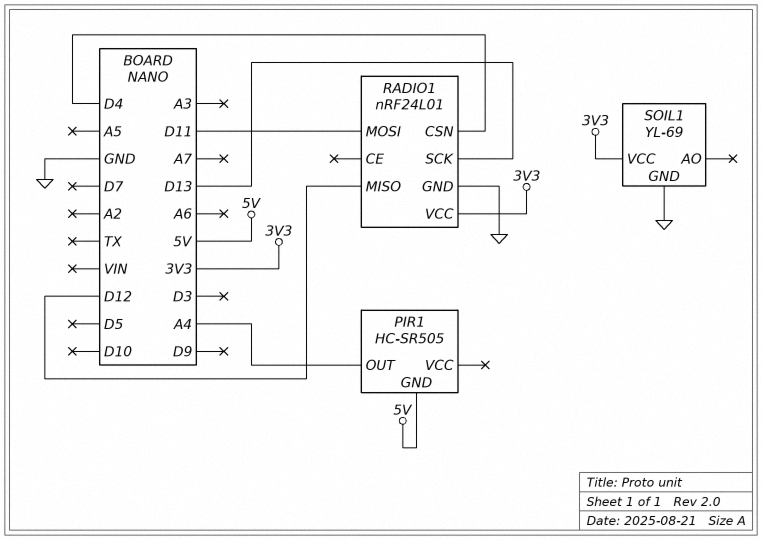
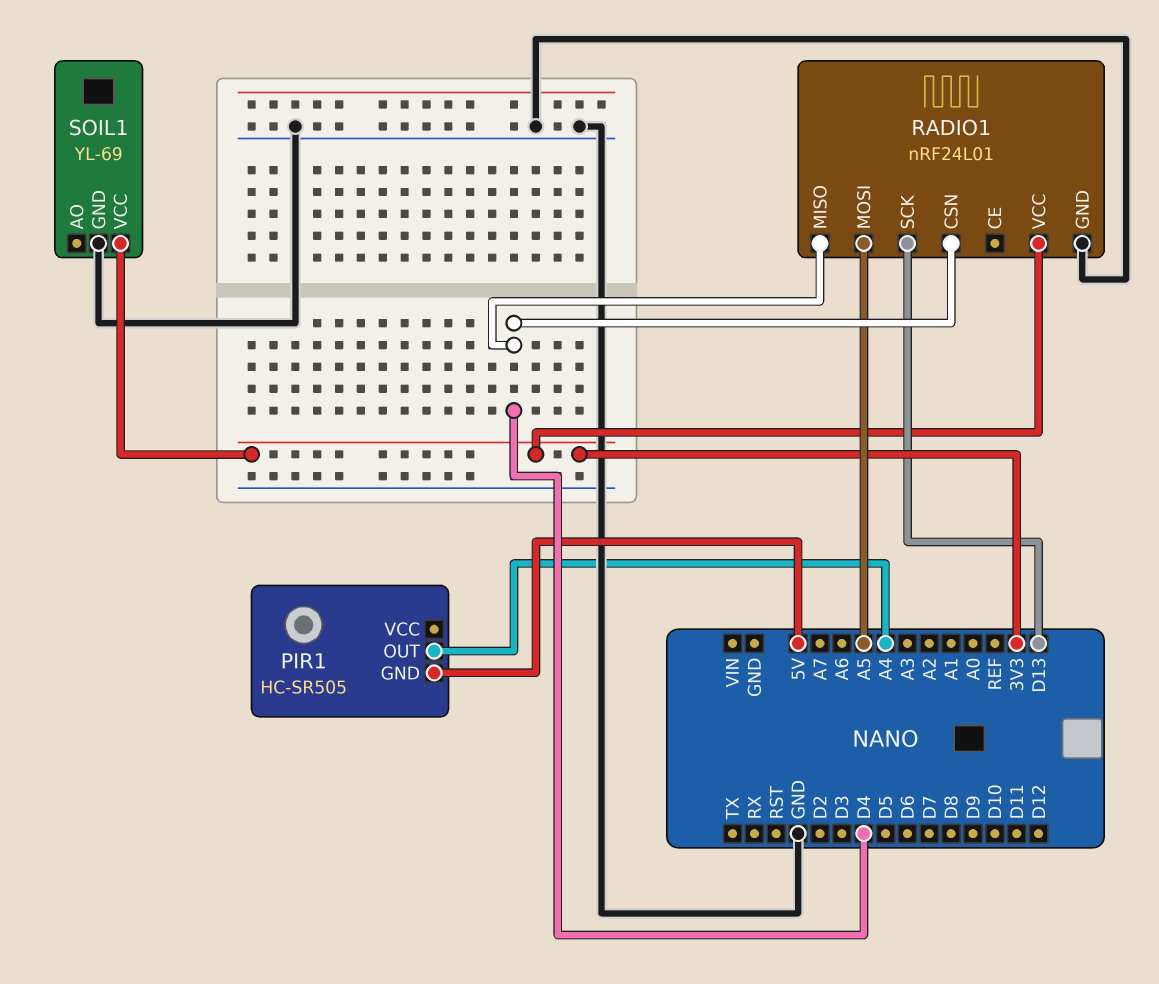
RADIO1 pin MISO: D12 -> D4
RADIO1 pin MOSI: D11 -> A5

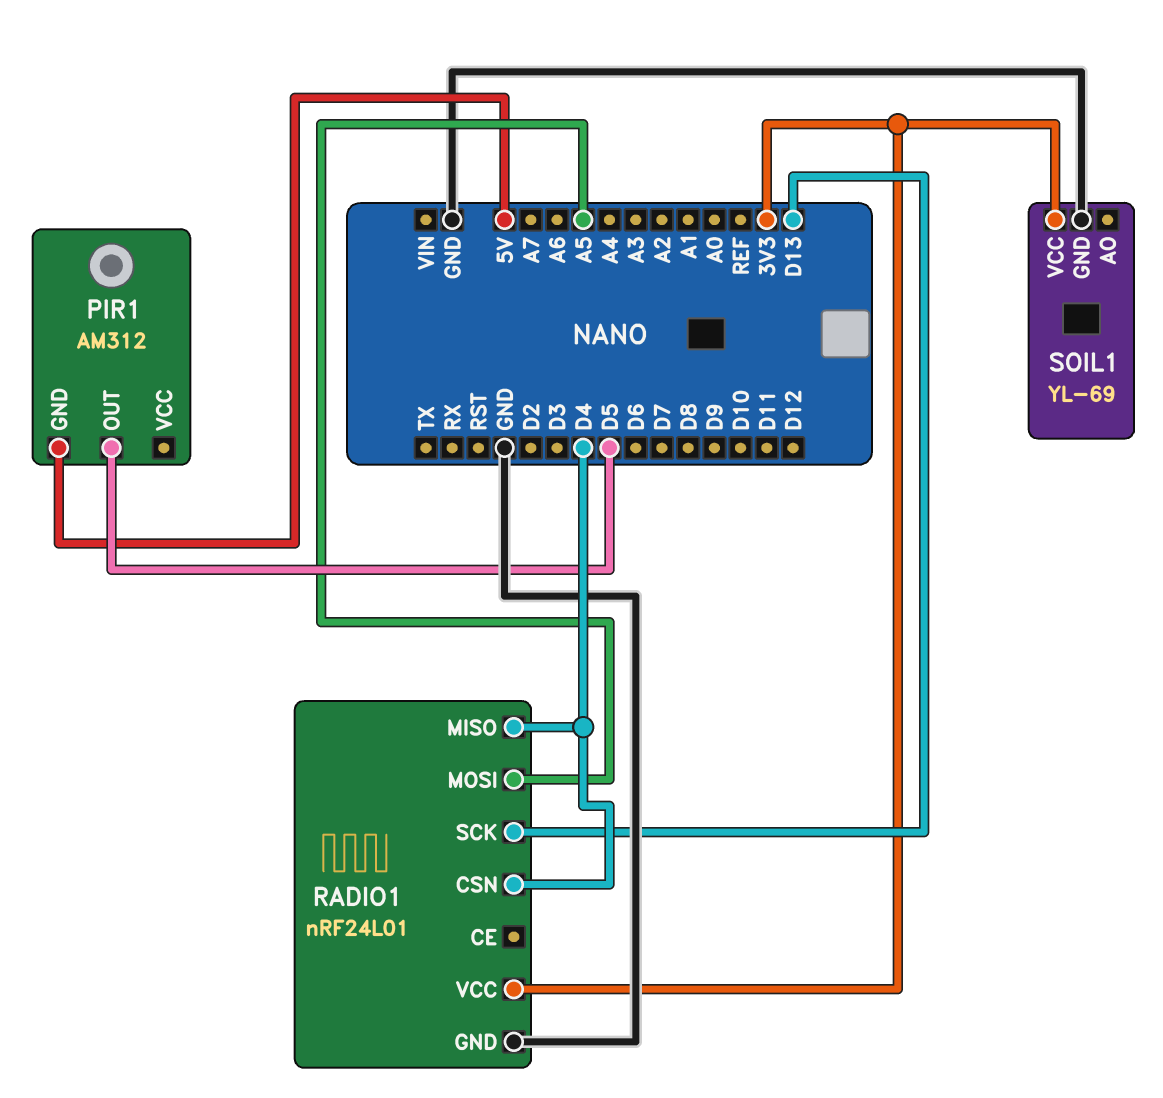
PIR1: HC-SR505 -> AM312
PIR1 pin OUT: A4 -> D5

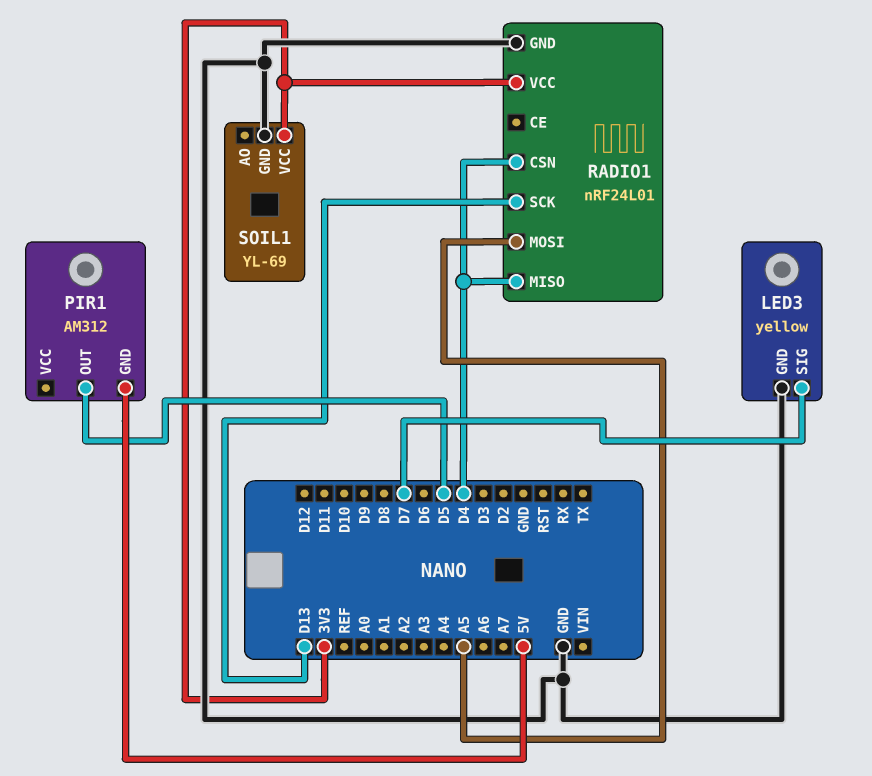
LED3: none -> yellow
LED3 pin GND: none -> GND
LED3 pin SIG: none -> D7

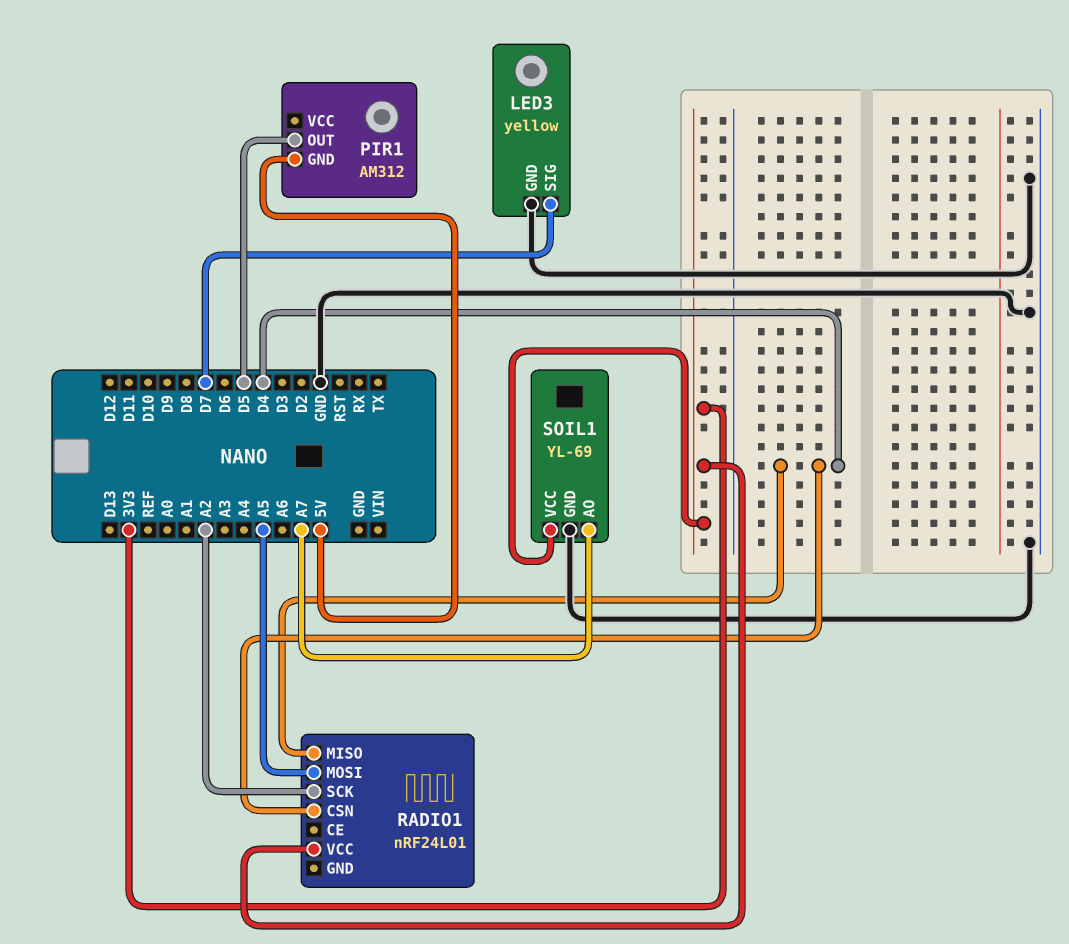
RADIO1 pin GND: GND -> none
RADIO1 pin SCK: D13 -> A2
SOIL1 pin AO: none -> A7

